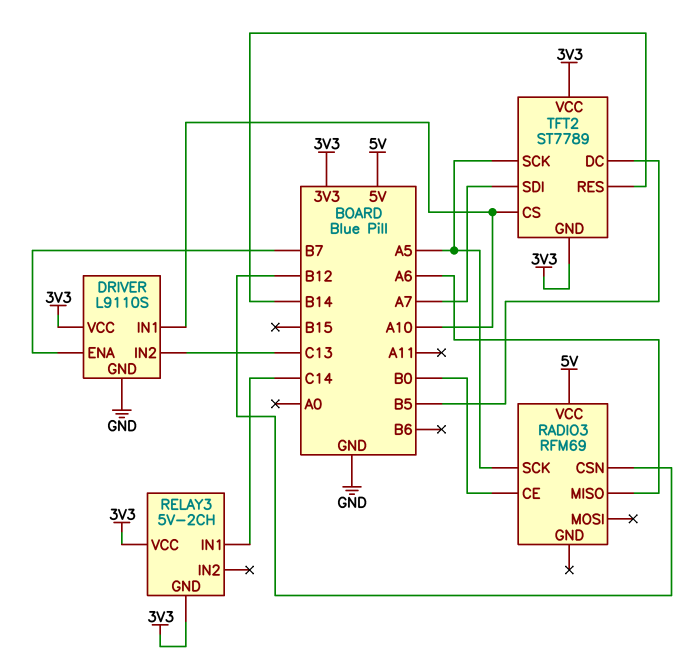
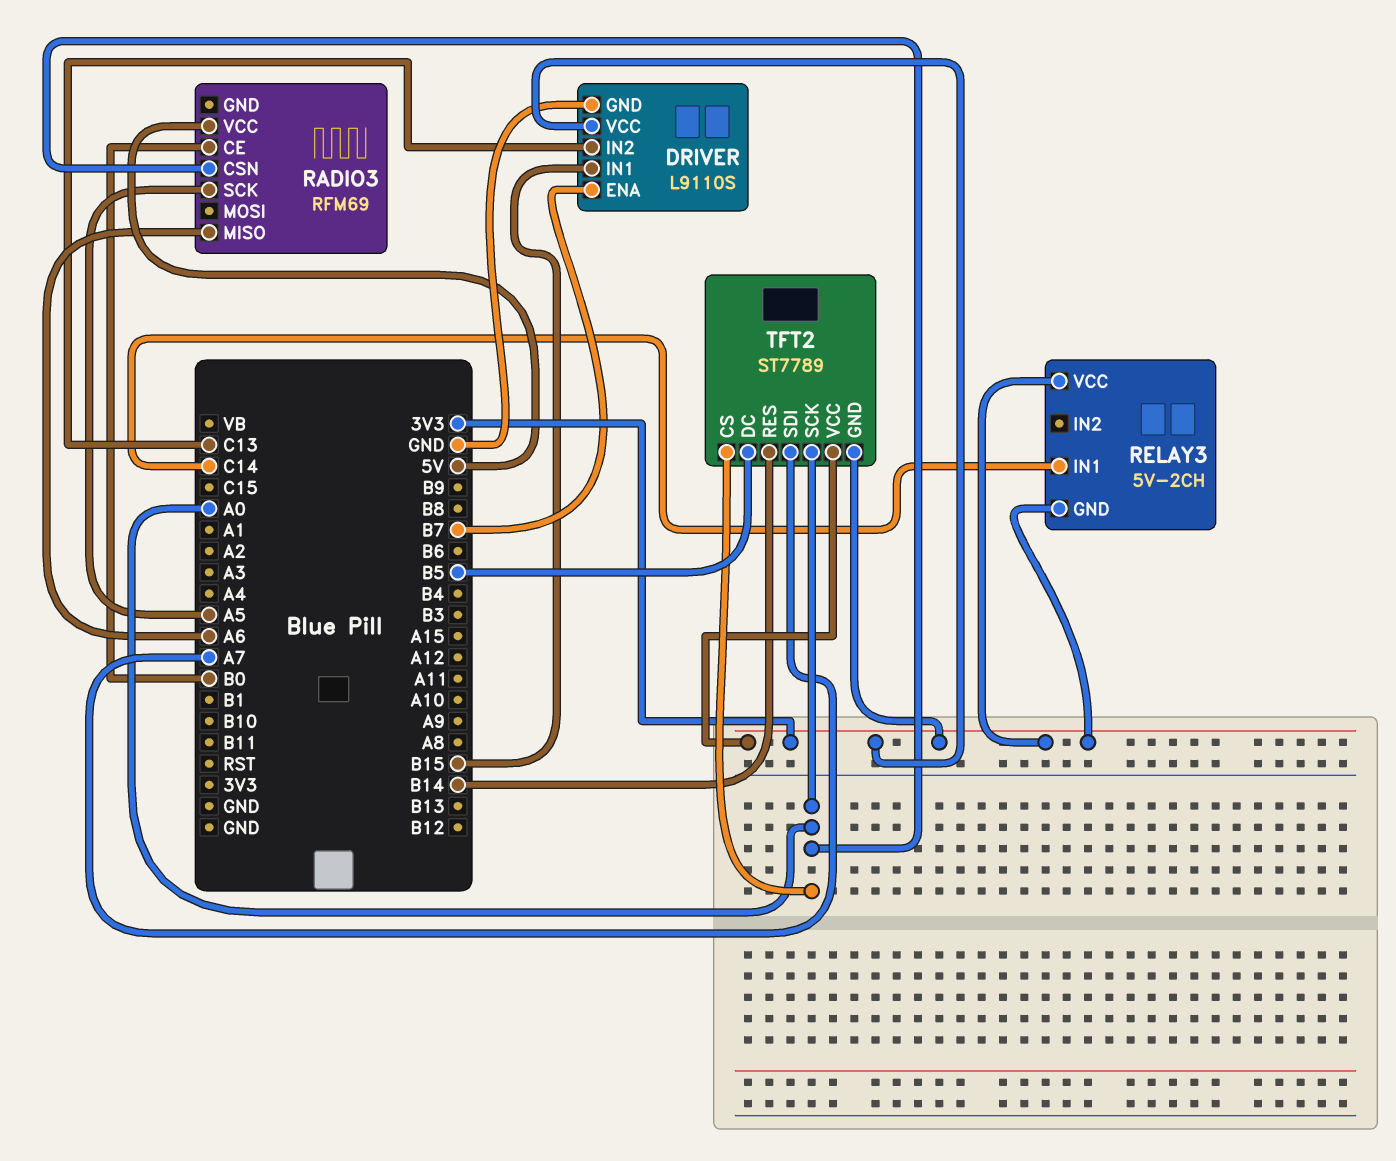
DRIVER pin IN1: A10 -> B15
RADIO3 pin CSN: B12 -> A0
TFT2 pin CS: A10 -> A0
TFT2 pin SCK: A5 -> A0

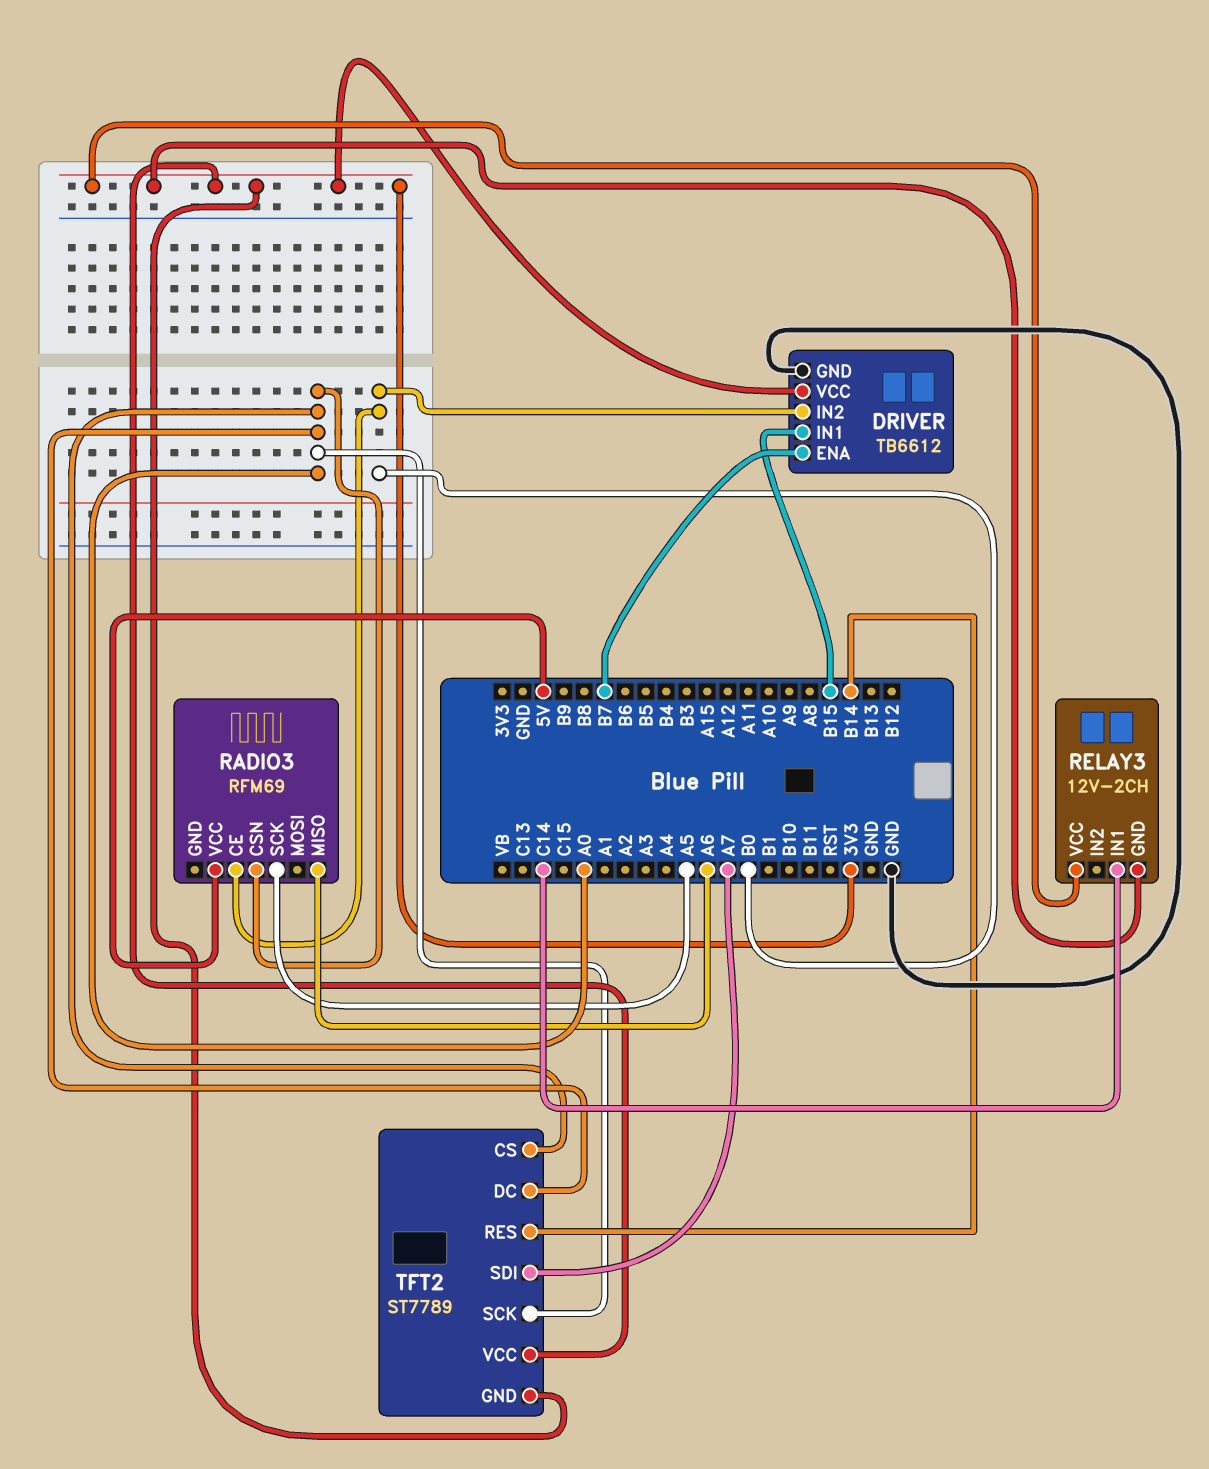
DRIVER: L9110S -> TB6612
DRIVER pin IN2: C13 -> B0
RELAY3: 5V-2CH -> 12V-2CH
TFT2 pin DC: B5 -> A0

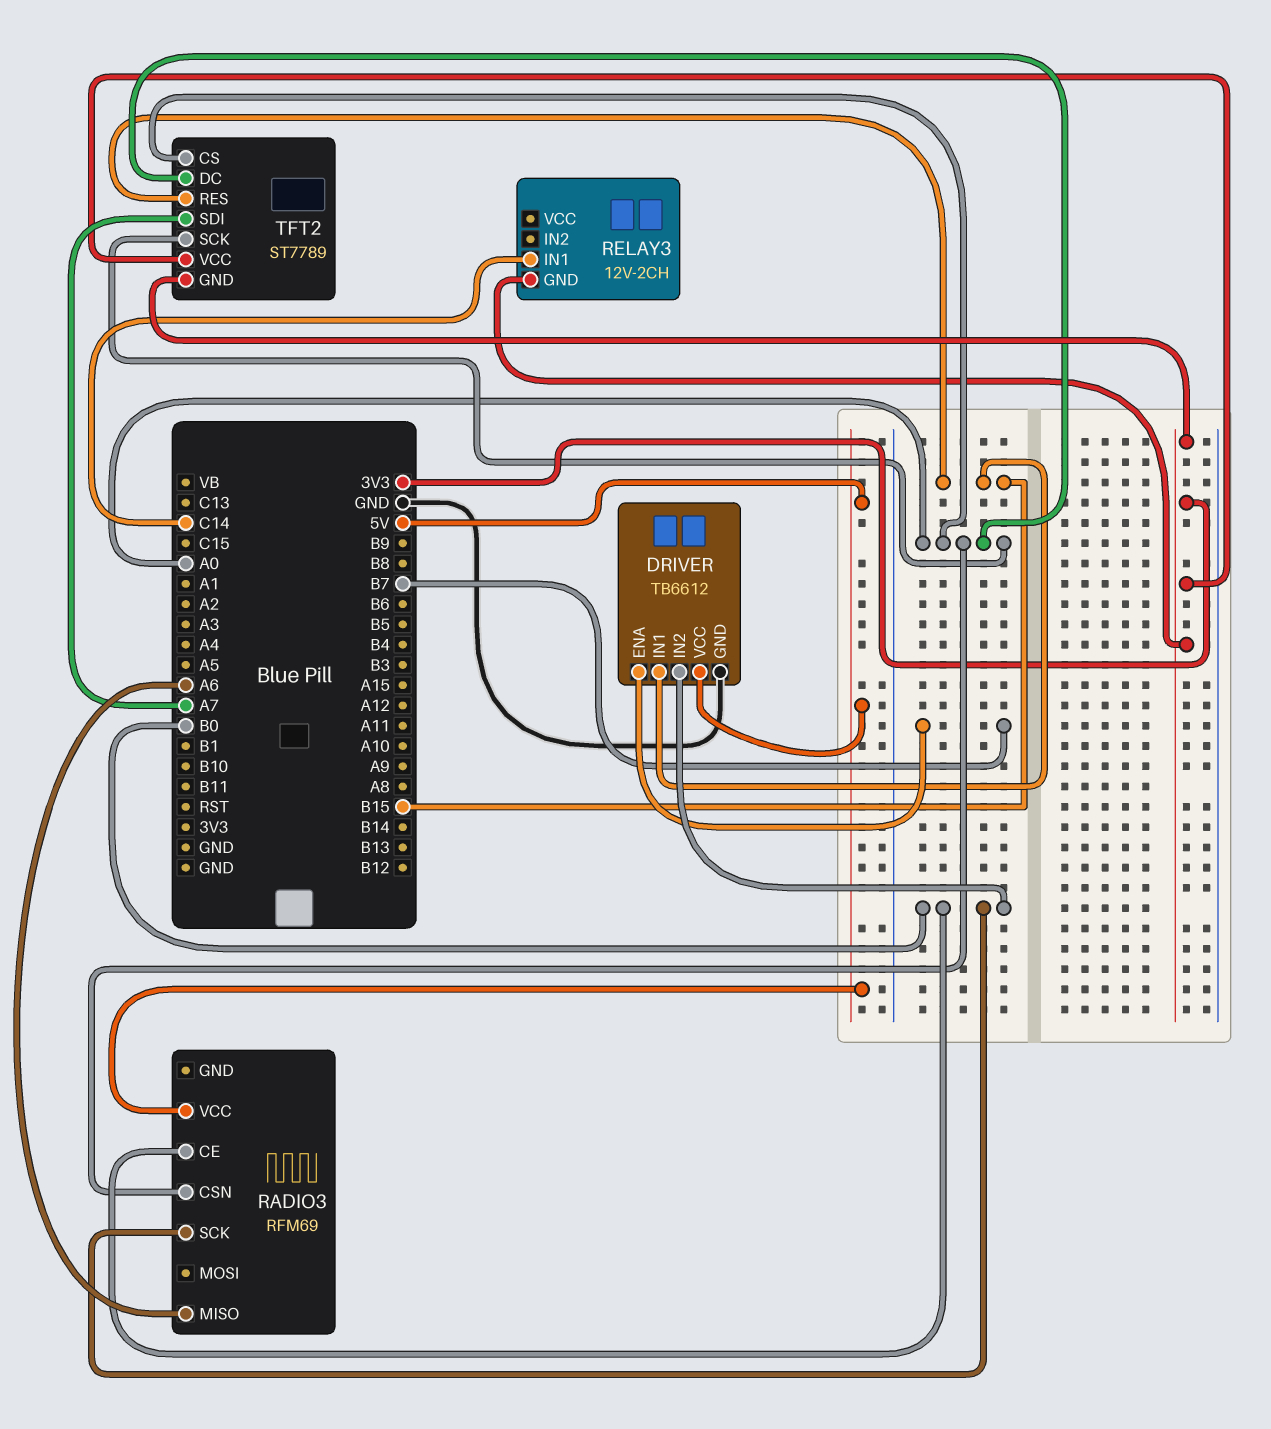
DRIVER pin VCC: 3V3 -> 5V
RADIO3 pin SCK: A5 -> B0
RELAY3 pin VCC: 3V3 -> none
TFT2 pin RES: B14 -> B15

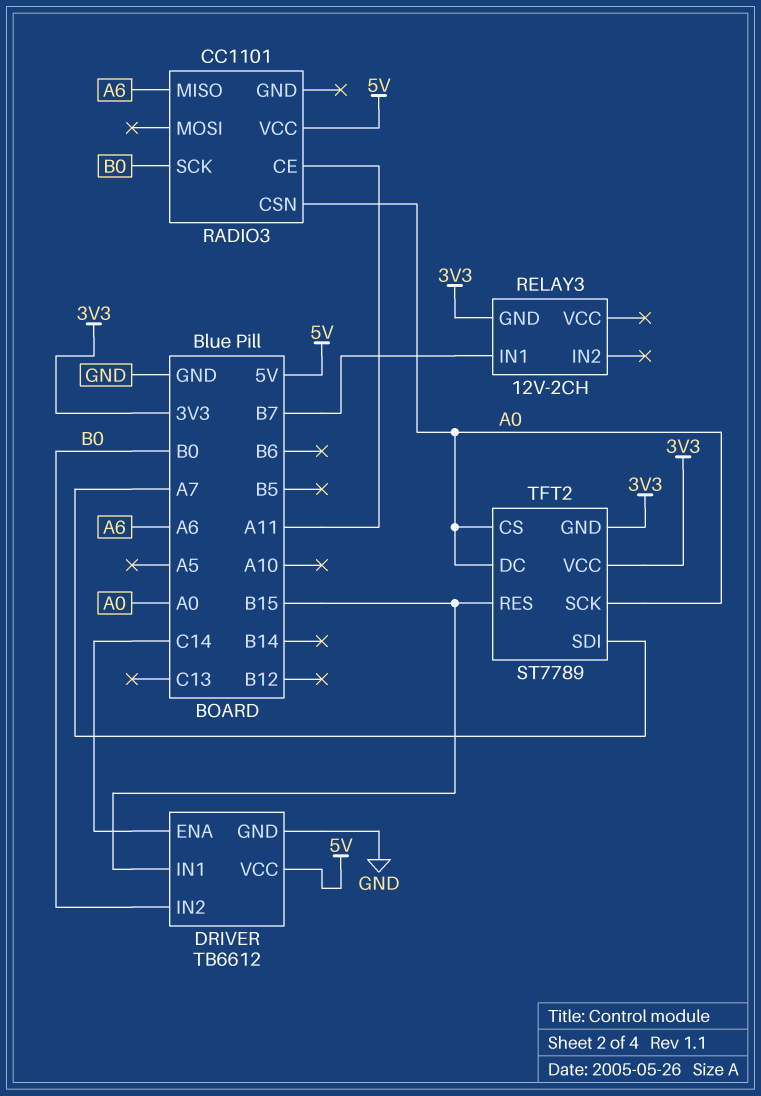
DRIVER pin ENA: B7 -> C14
RADIO3: RFM69 -> CC1101
RADIO3 pin CE: B0 -> A11
RELAY3 pin IN1: C14 -> B7

